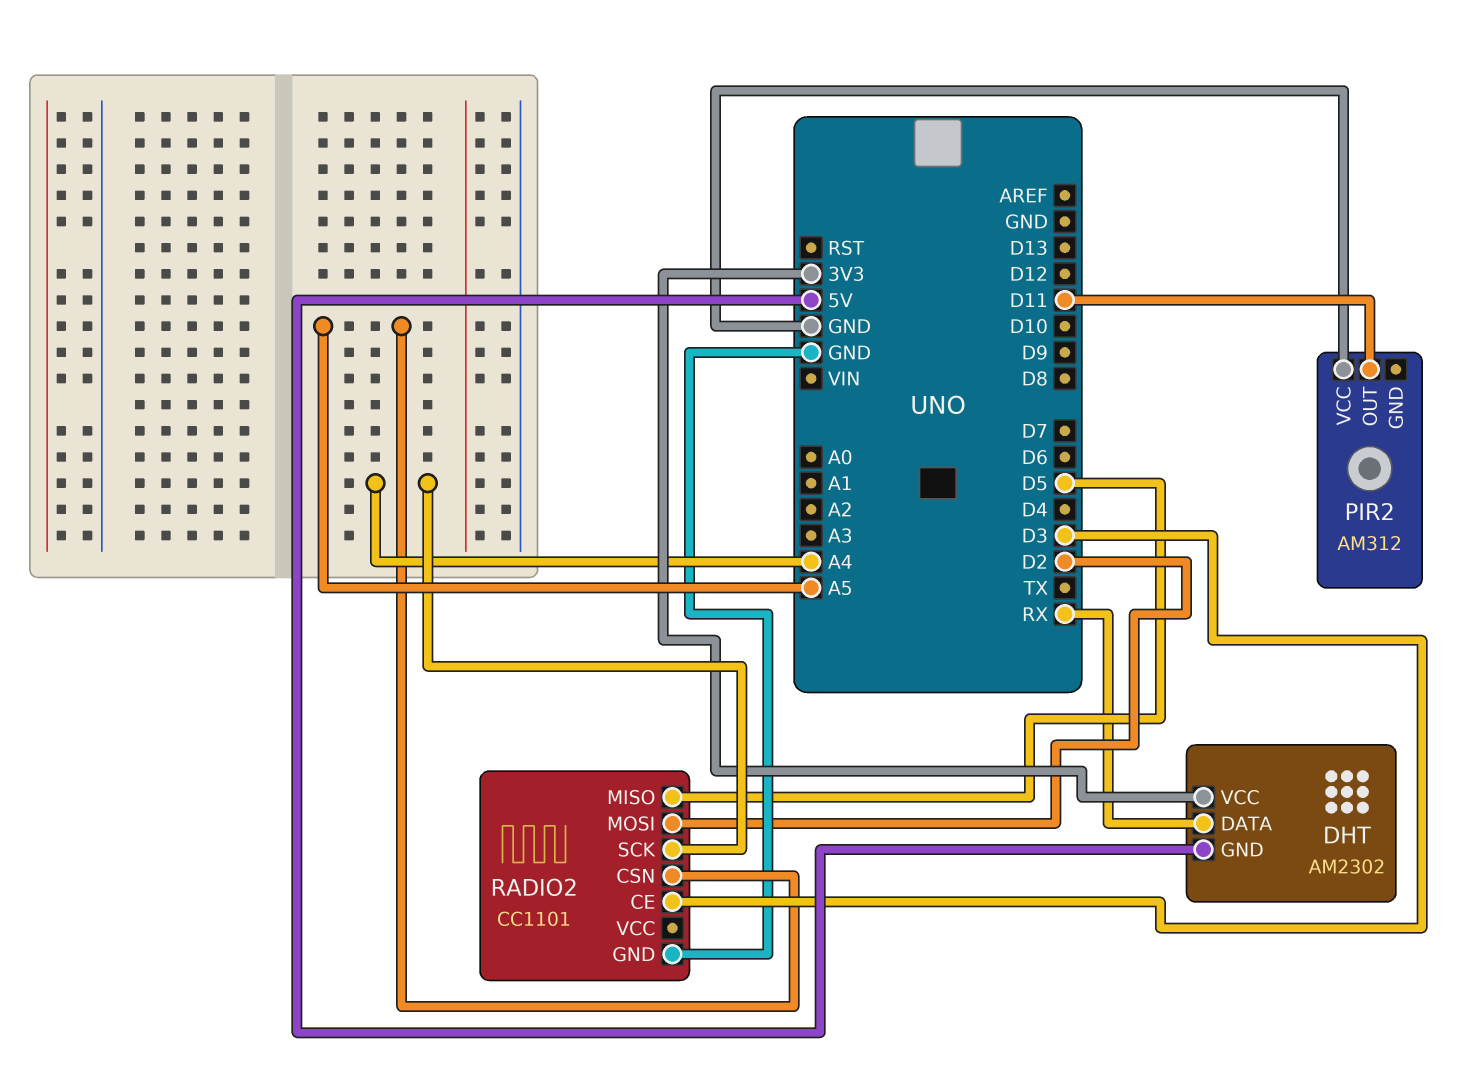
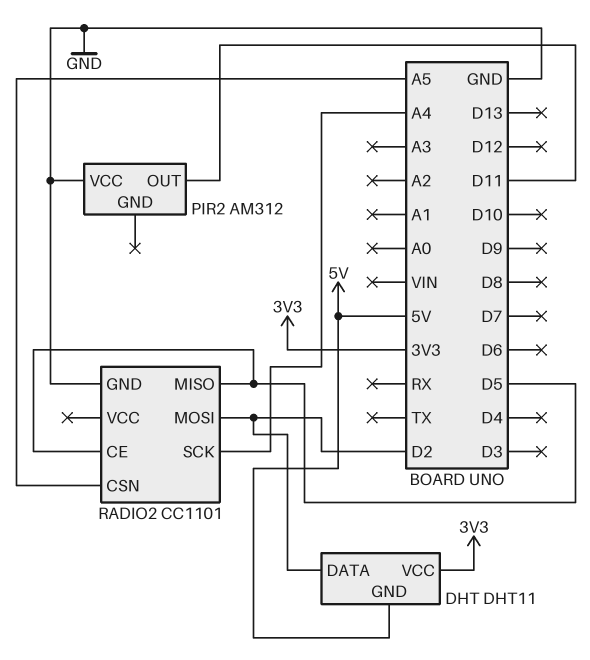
DHT: AM2302 -> DHT11
DHT pin DATA: RX -> D2
RADIO2 pin CE: D3 -> D5

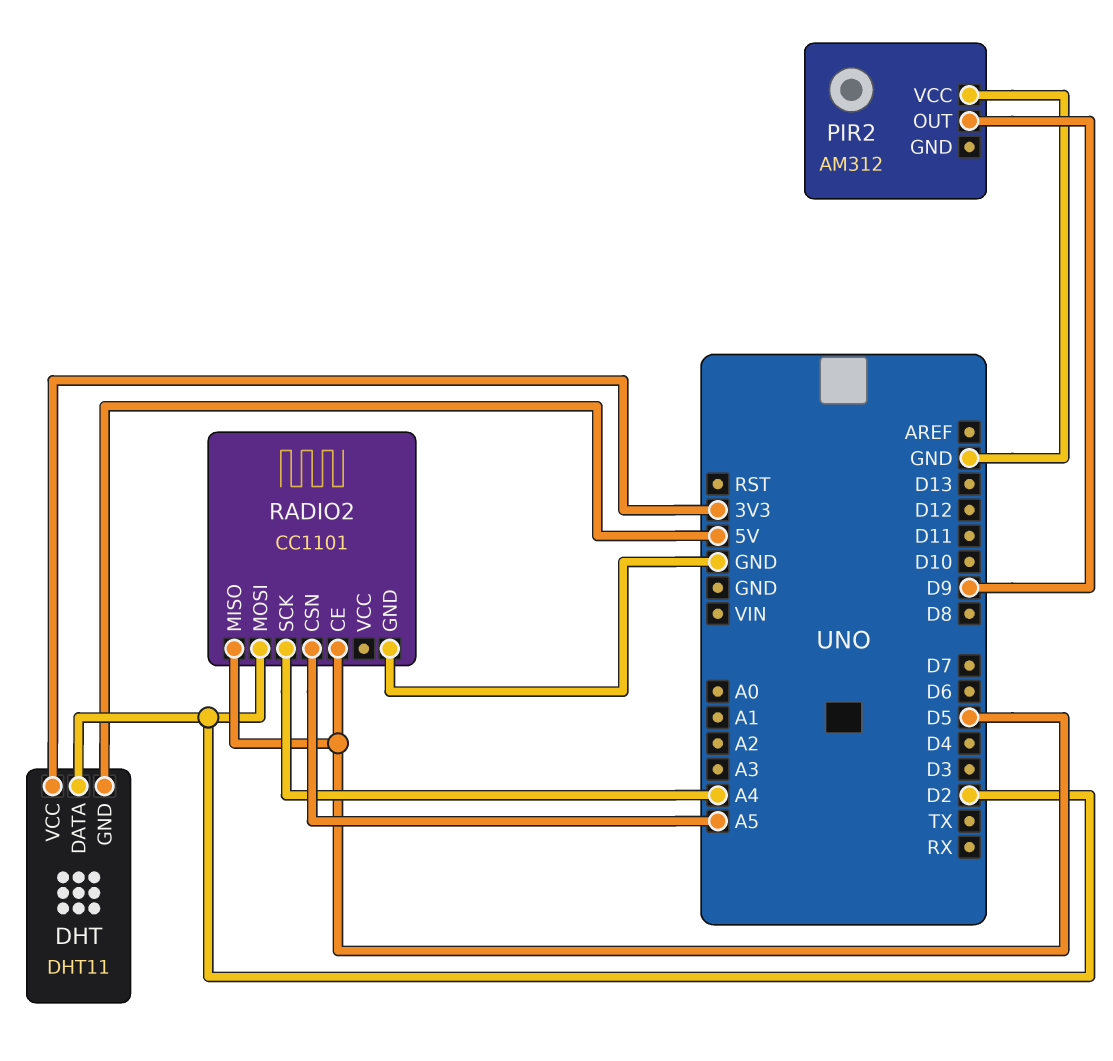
PIR2 pin OUT: D11 -> D9

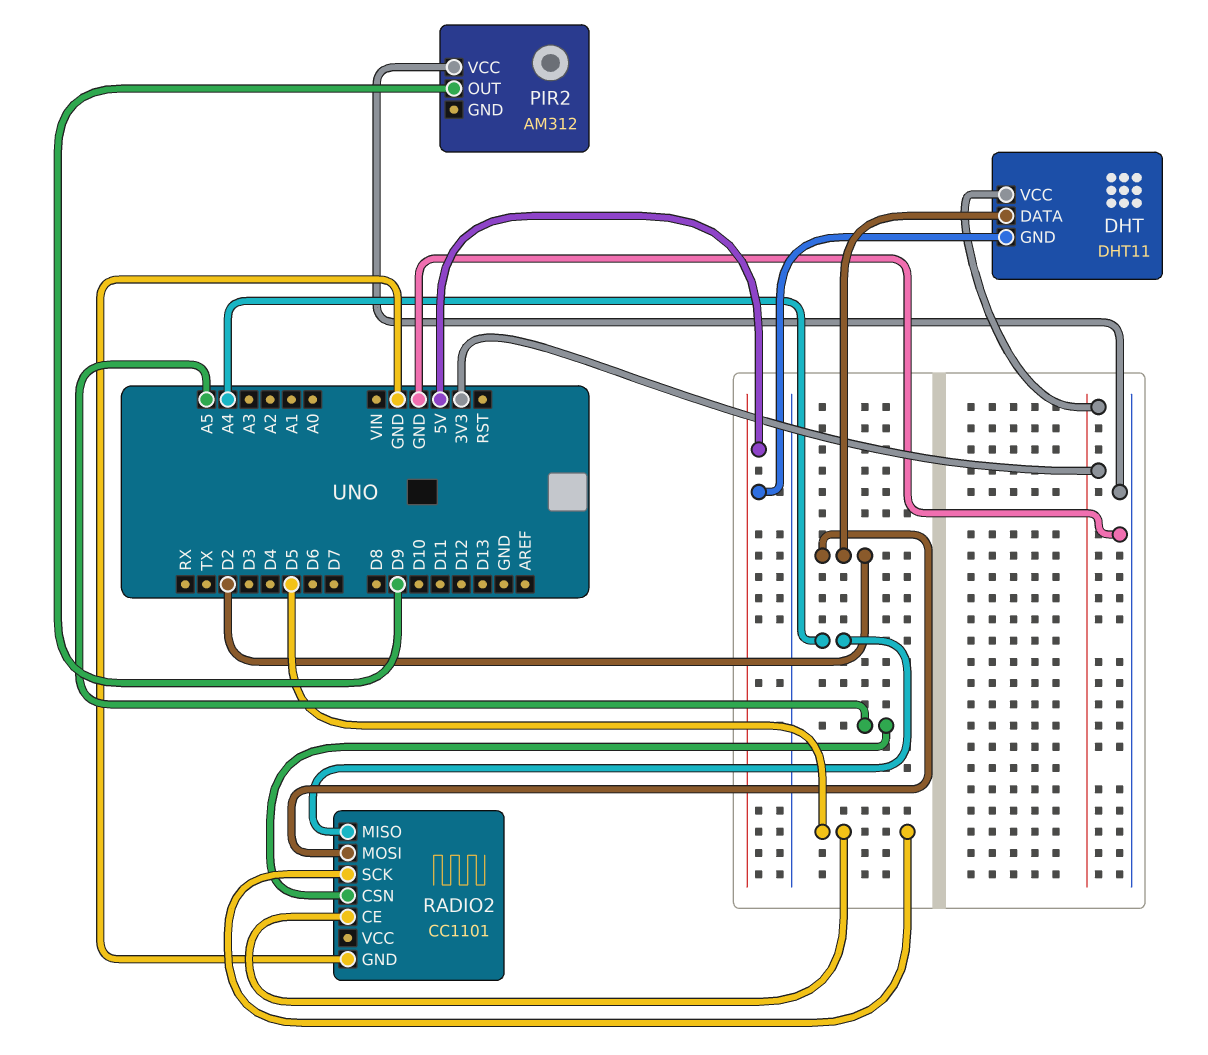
RADIO2 pin MISO: D5 -> A4
RADIO2 pin SCK: A4 -> D5

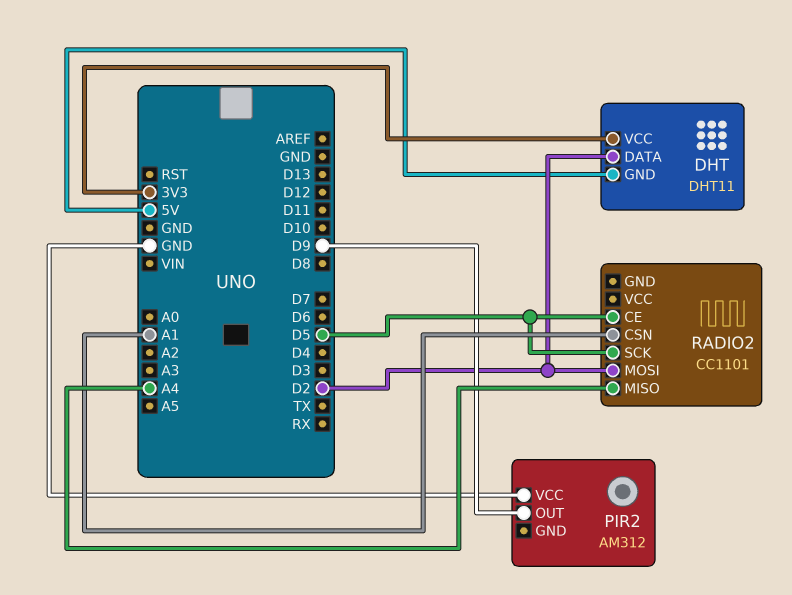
RADIO2 pin CSN: A5 -> A1
RADIO2 pin GND: GND -> none

